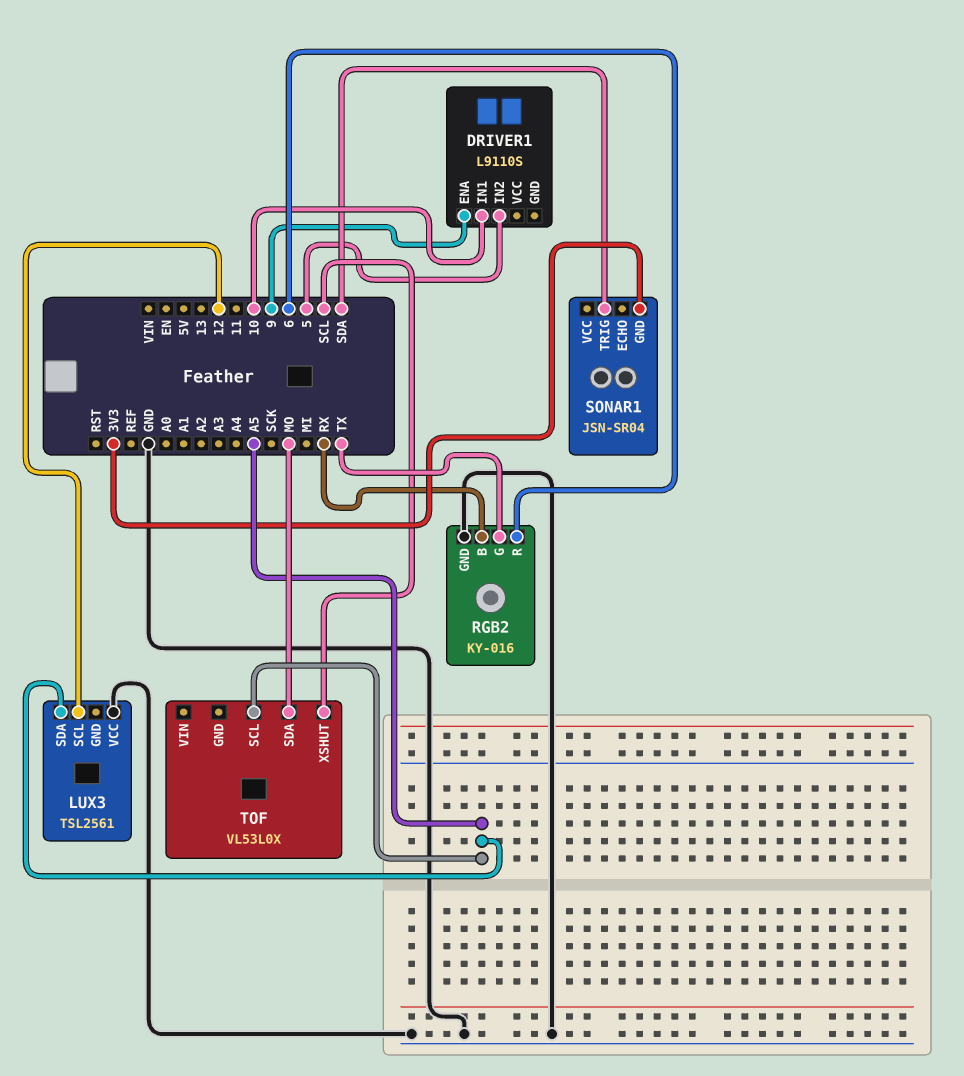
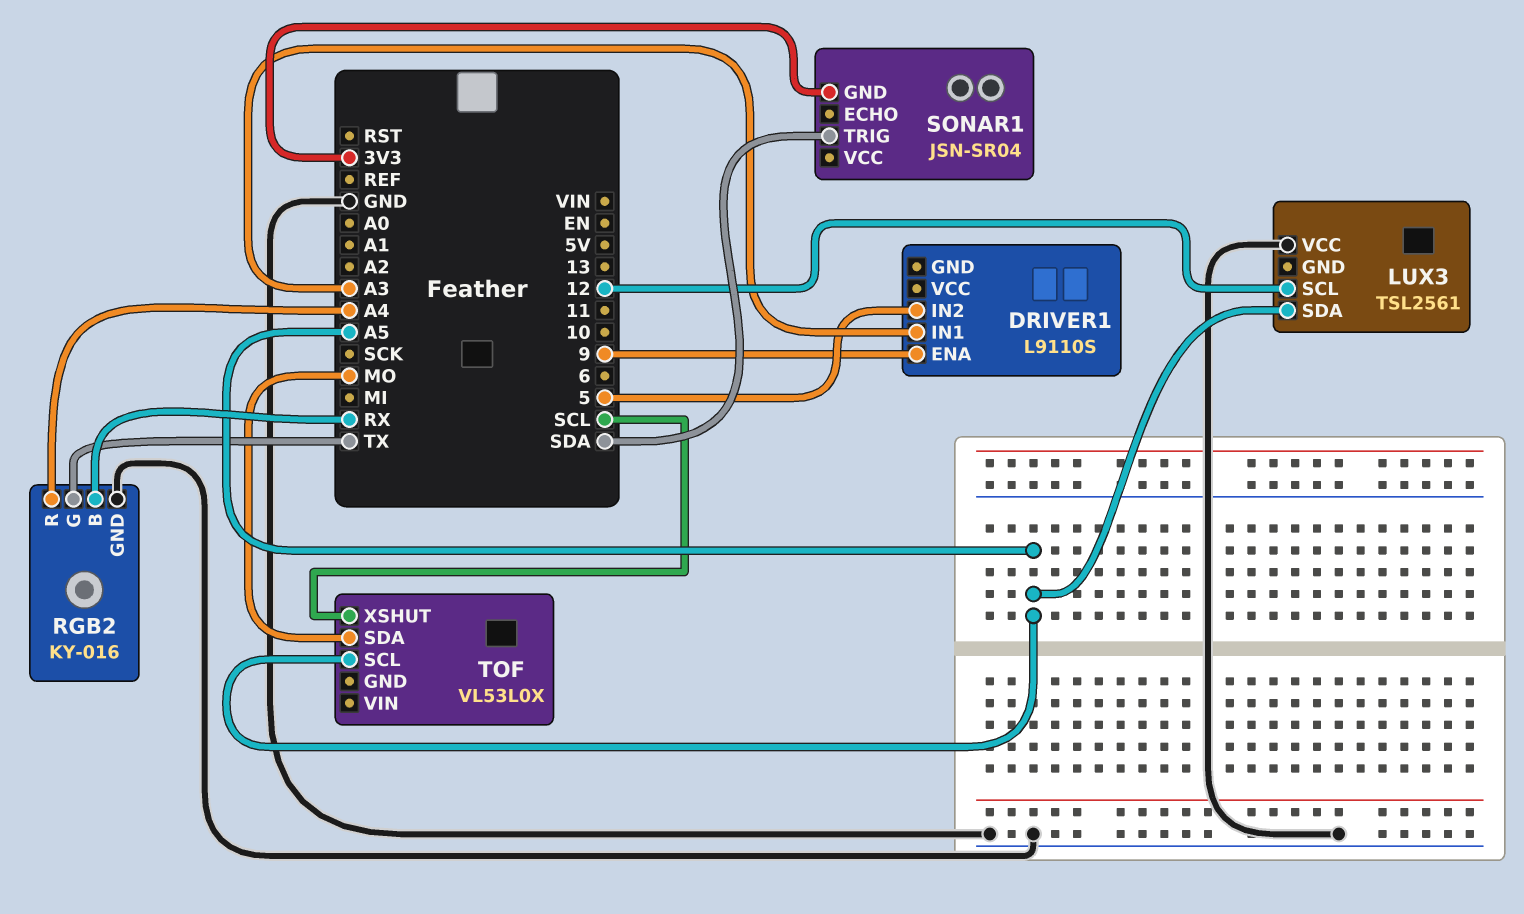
DRIVER1 pin IN1: 10 -> A3
RGB2 pin R: 6 -> A4

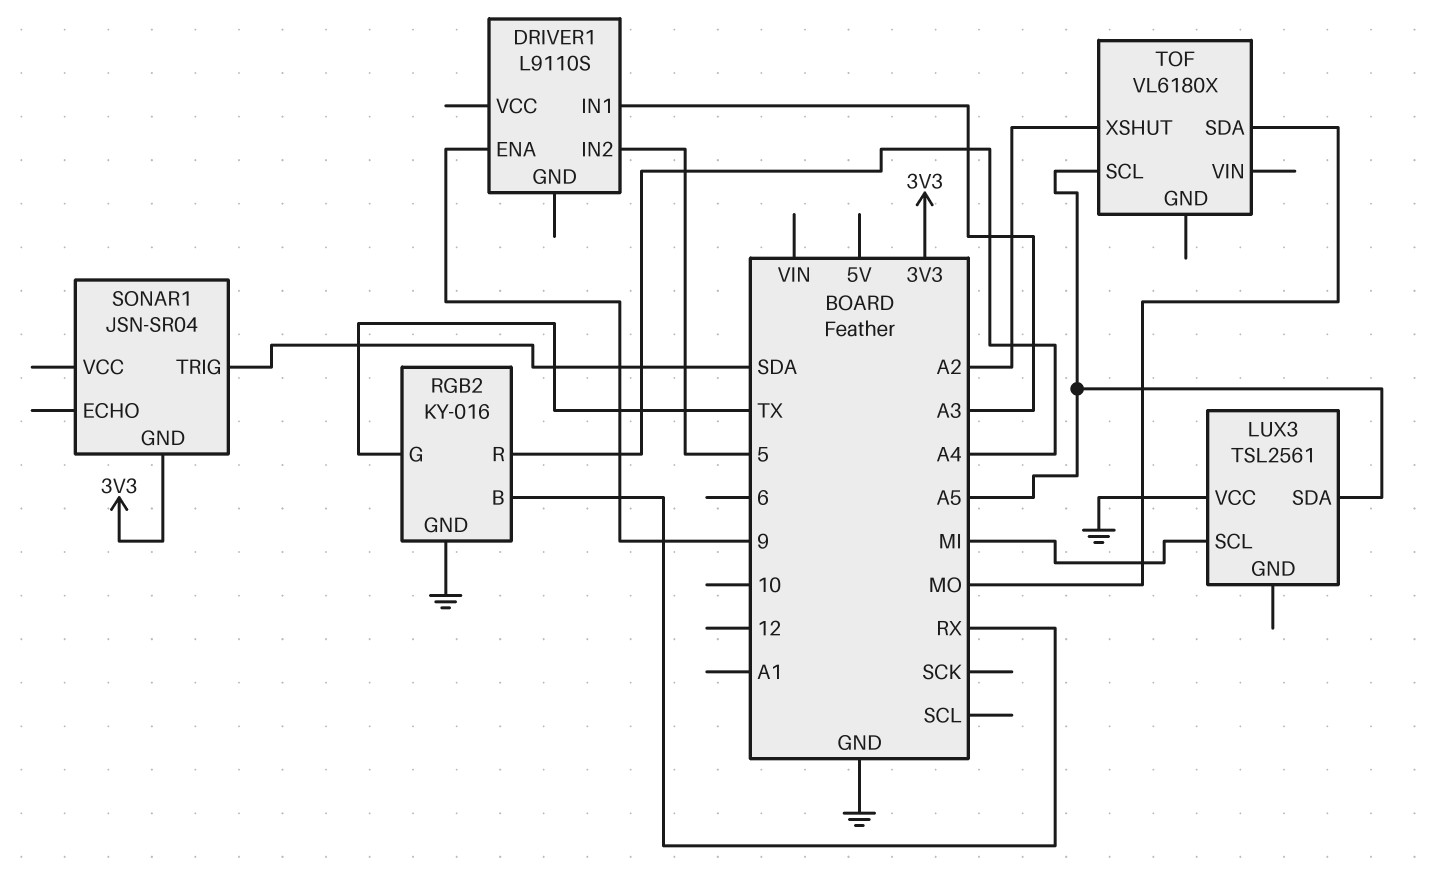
LUX3 pin SCL: 12 -> MI
TOF: VL53L0X -> VL6180X
TOF pin XSHUT: SCL -> A2

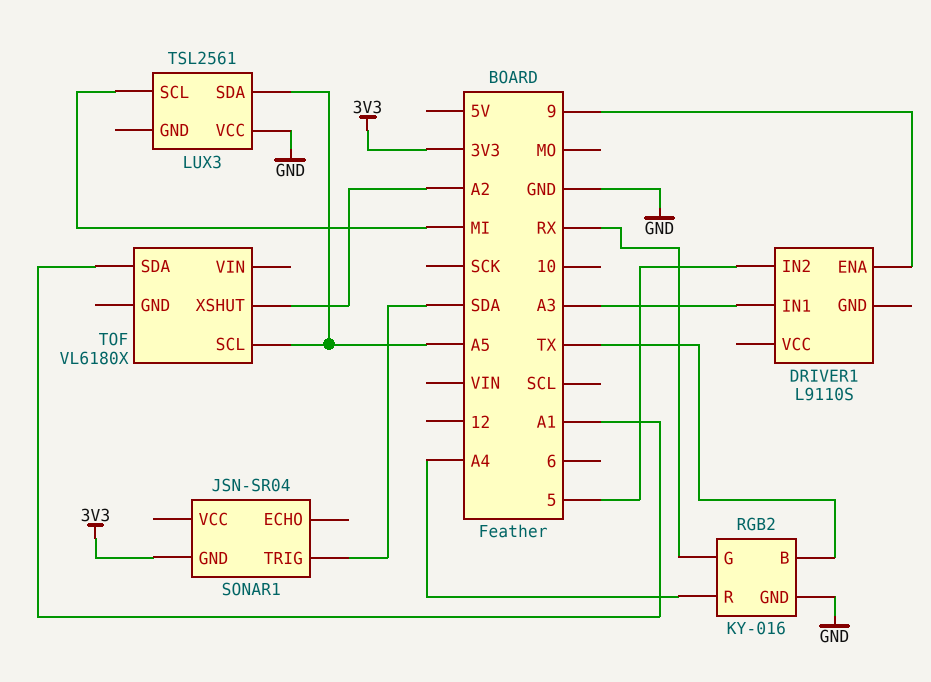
RGB2 pin B: RX -> TX
RGB2 pin G: TX -> RX
TOF pin SDA: MO -> A1

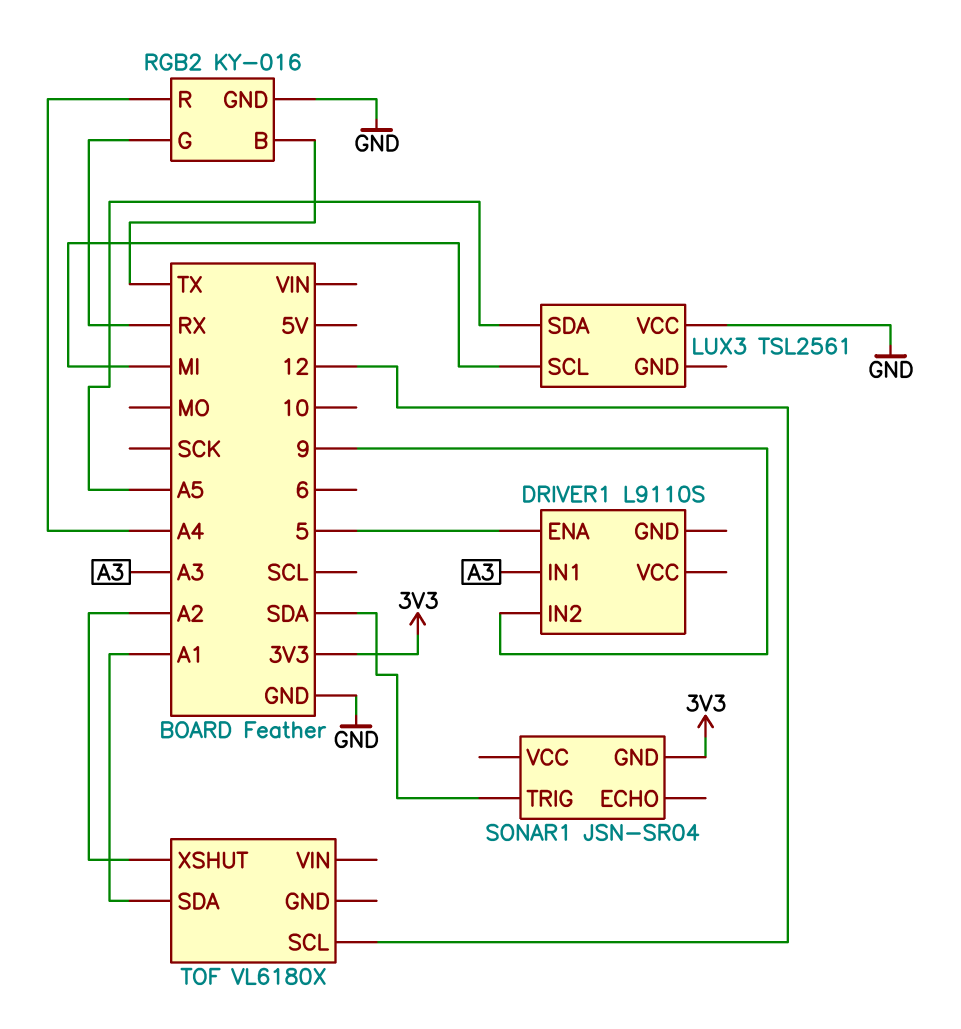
DRIVER1 pin ENA: 9 -> 5
DRIVER1 pin IN2: 5 -> 9
TOF pin SCL: A5 -> 12

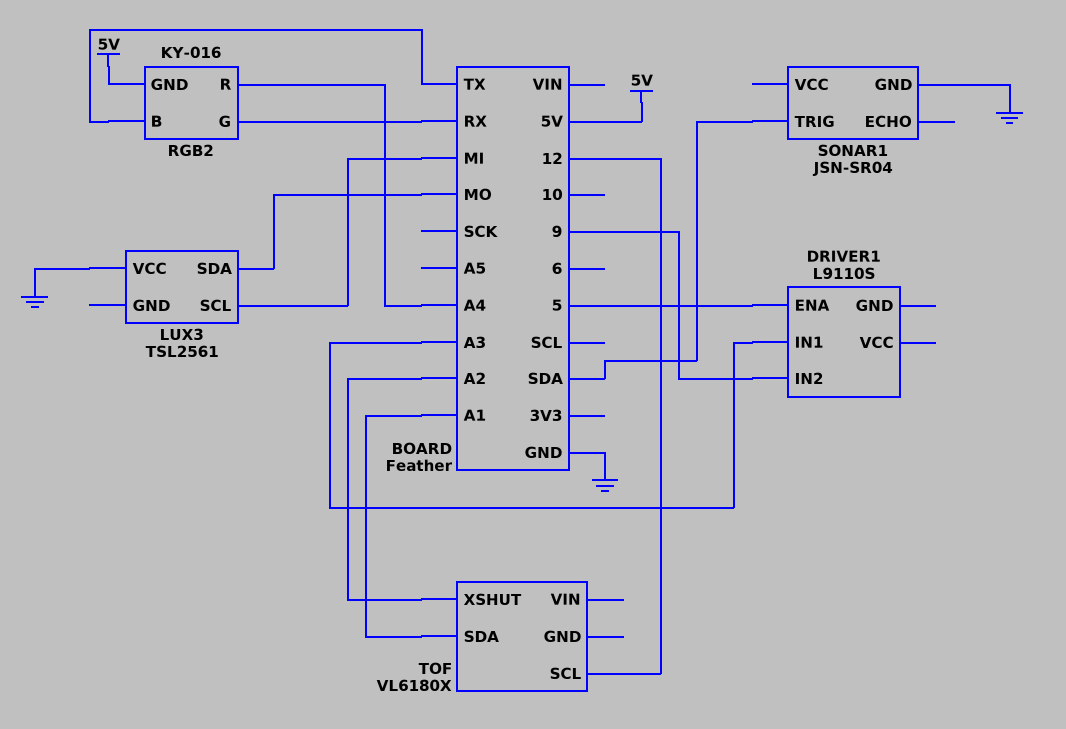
LUX3 pin SDA: A5 -> MO
RGB2 pin GND: GND -> 5V
SONAR1 pin GND: 3V3 -> GND

